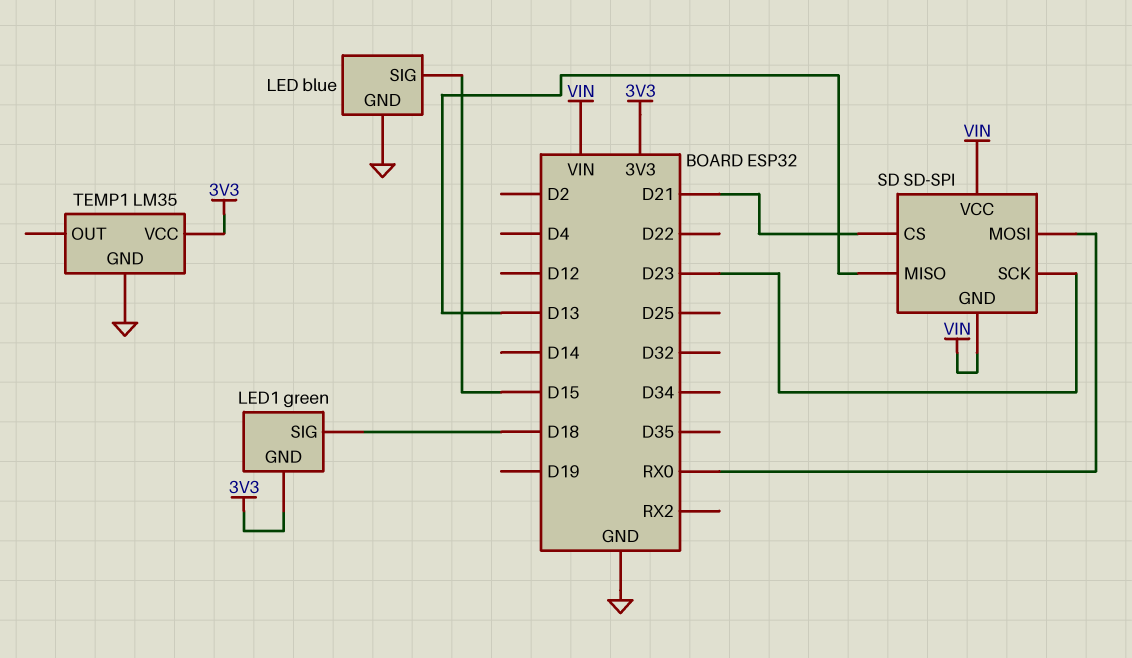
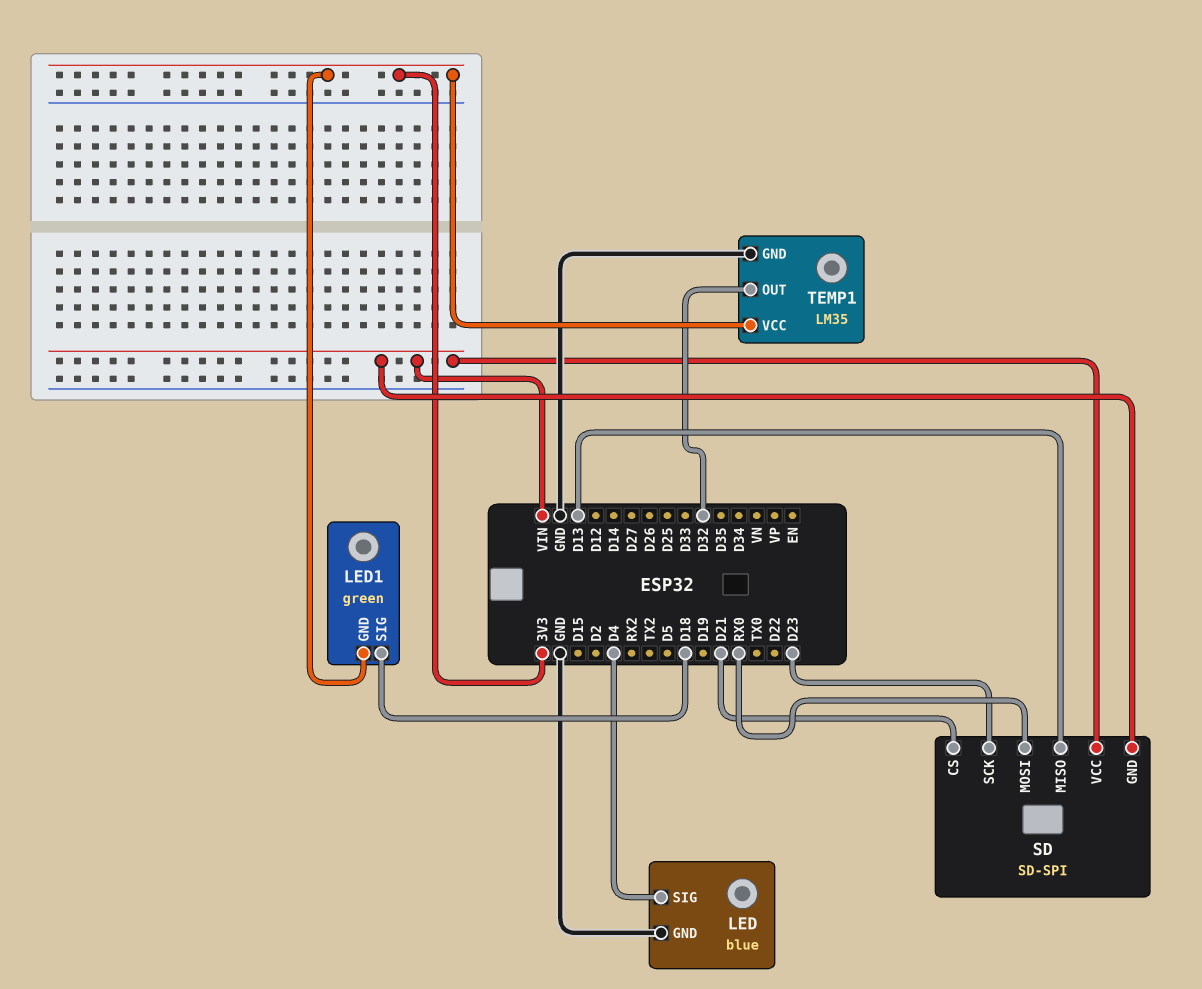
LED pin SIG: D15 -> D4
TEMP1 pin OUT: none -> D32

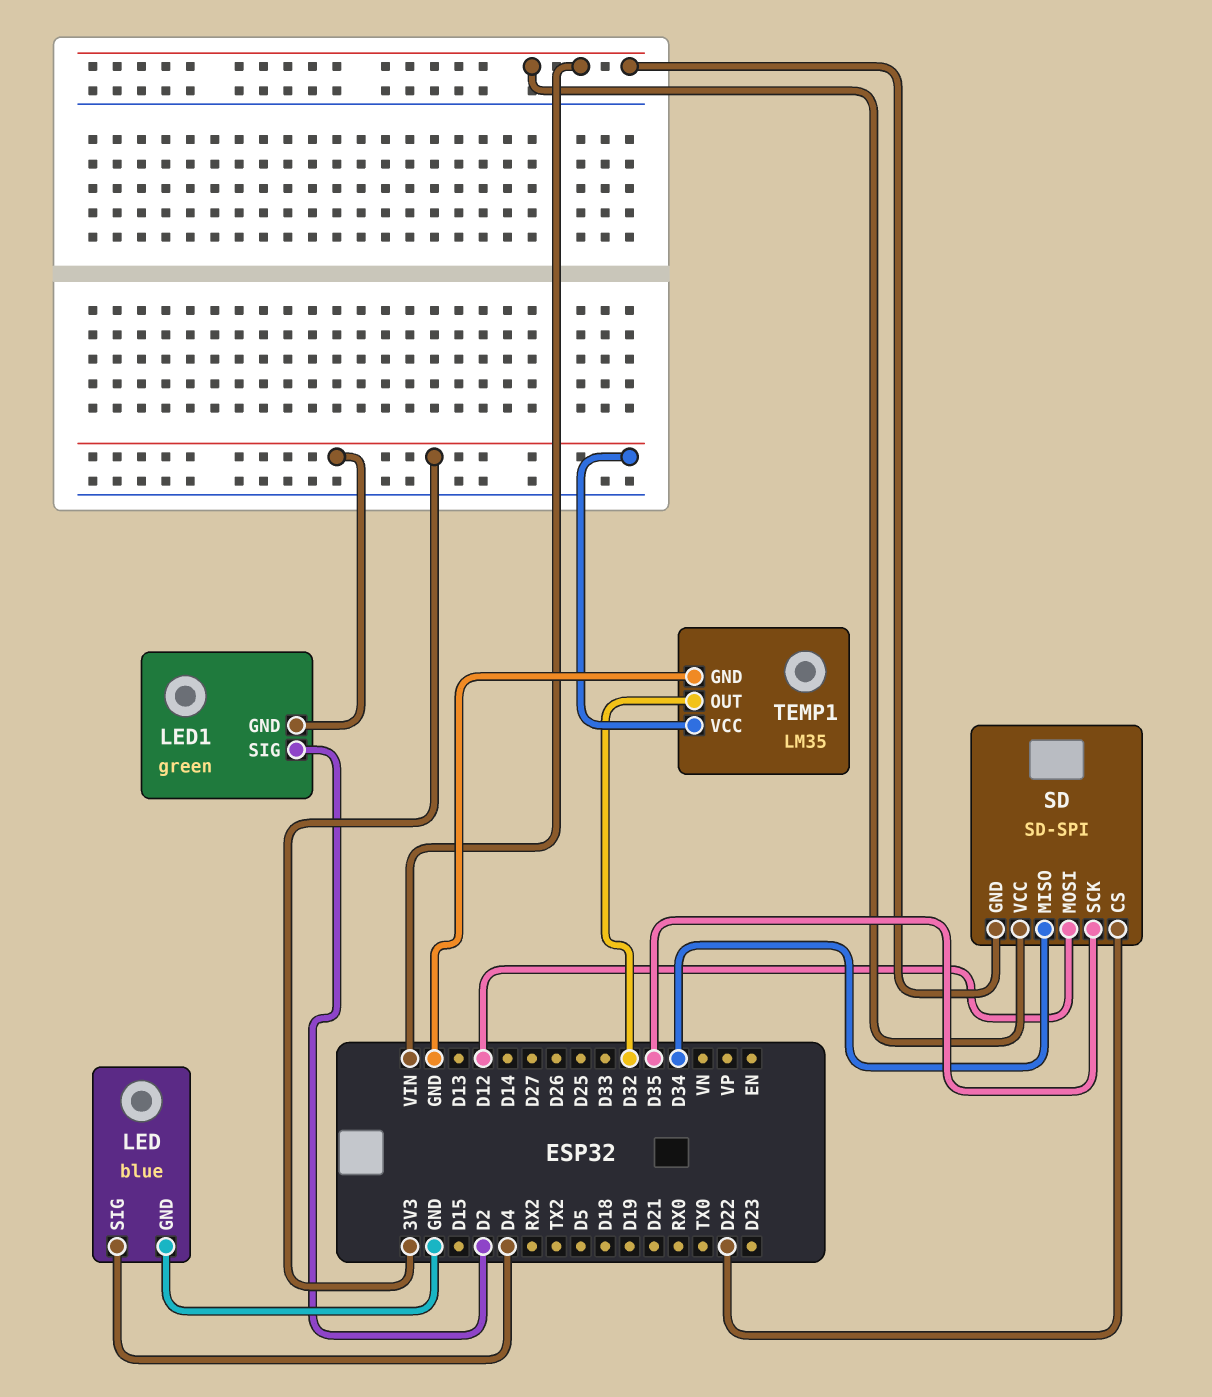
LED1 pin SIG: D18 -> D2
SD pin CS: D21 -> D22
SD pin MISO: D13 -> D34
SD pin MOSI: RX0 -> D12
SD pin SCK: D23 -> D35

